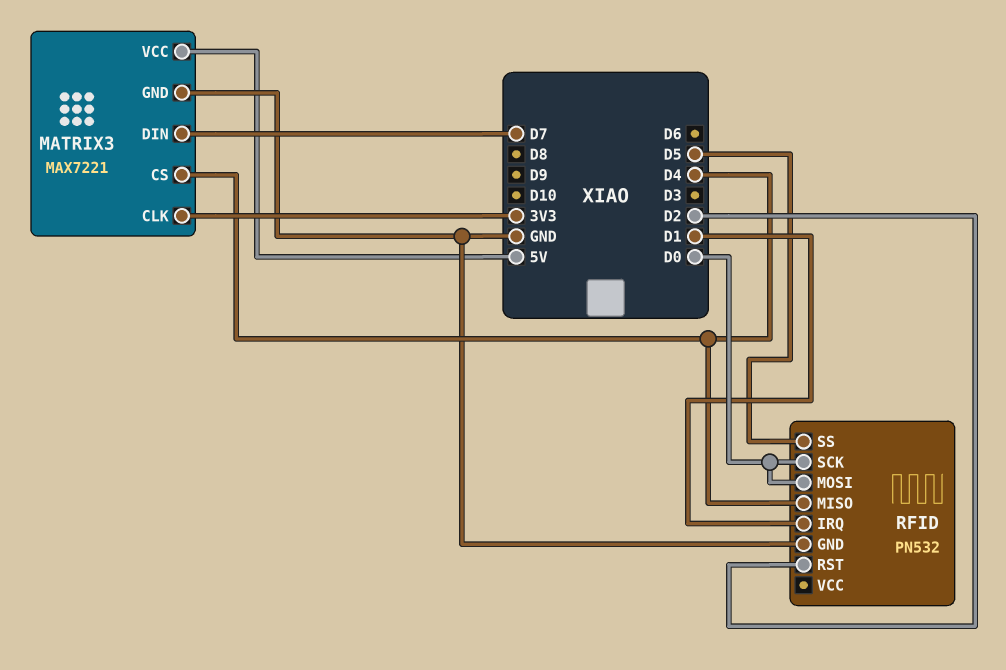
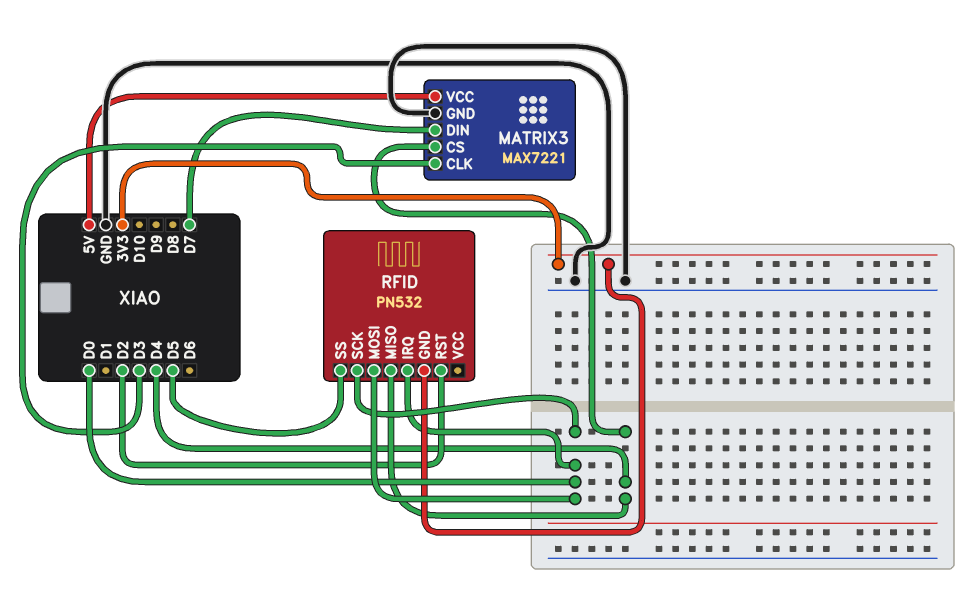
MATRIX3 pin CLK: 3V3 -> D3
RFID pin GND: GND -> 3V3
RFID pin IRQ: D1 -> D0

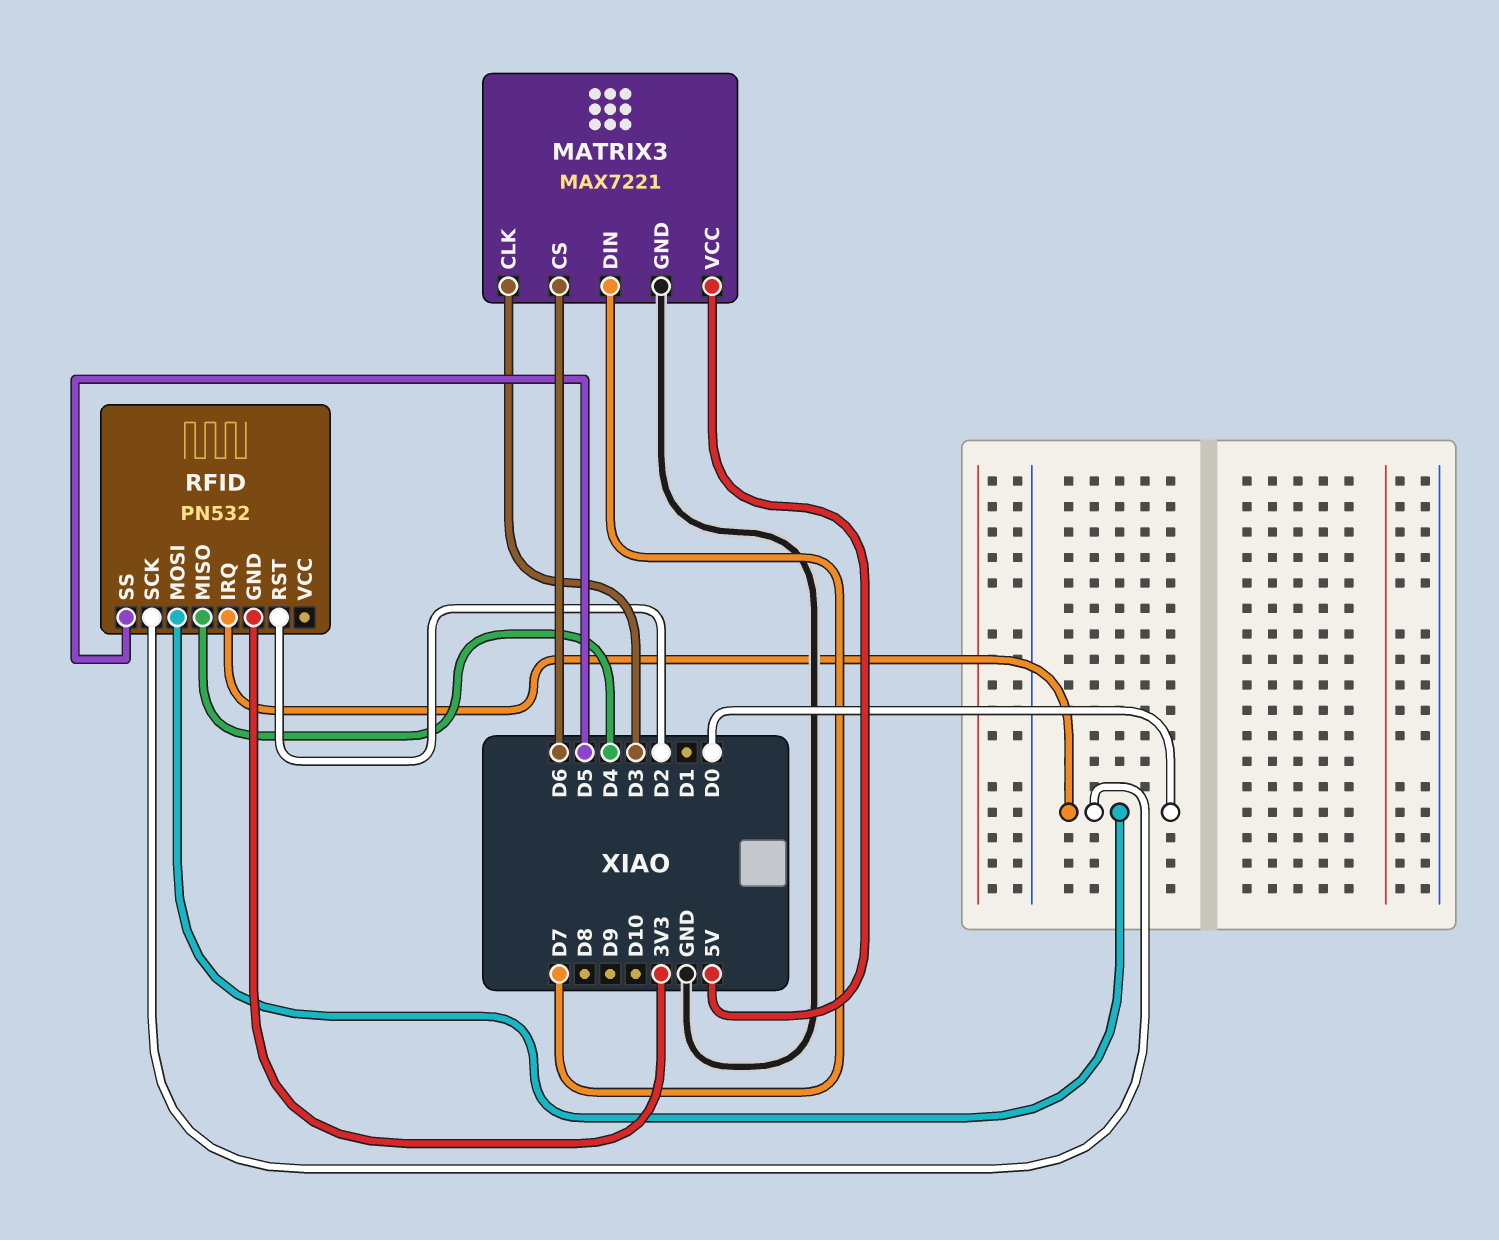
MATRIX3 pin CS: D4 -> D6

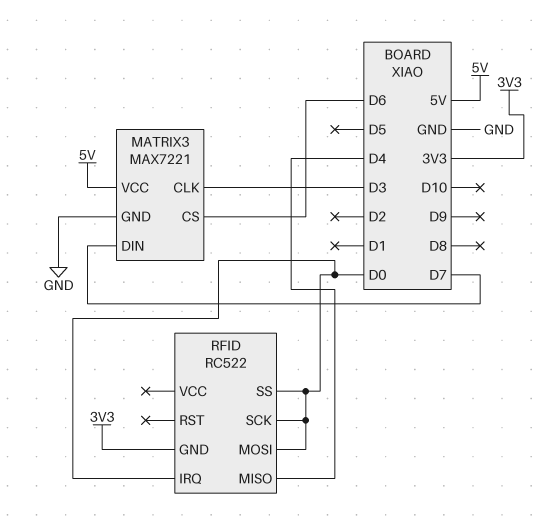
RFID: PN532 -> RC522
RFID pin RST: D2 -> none
RFID pin SS: D5 -> D0

